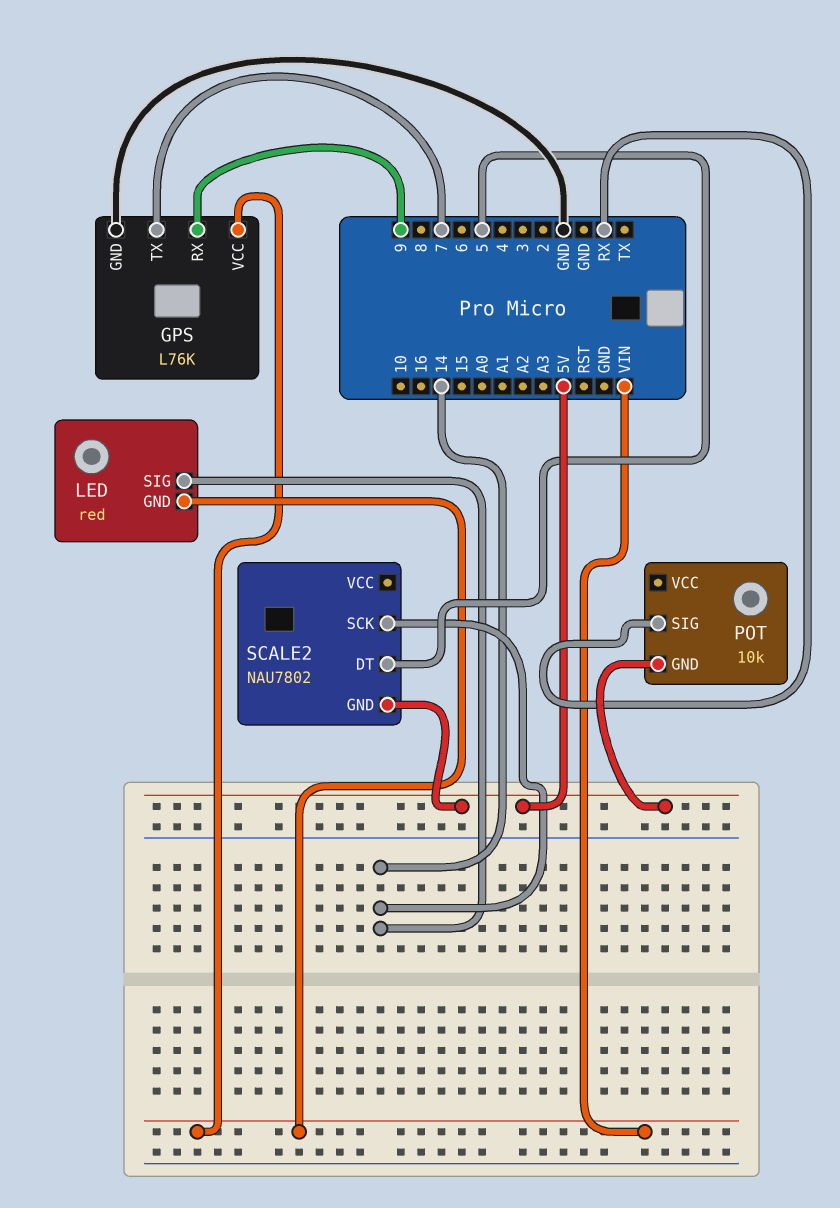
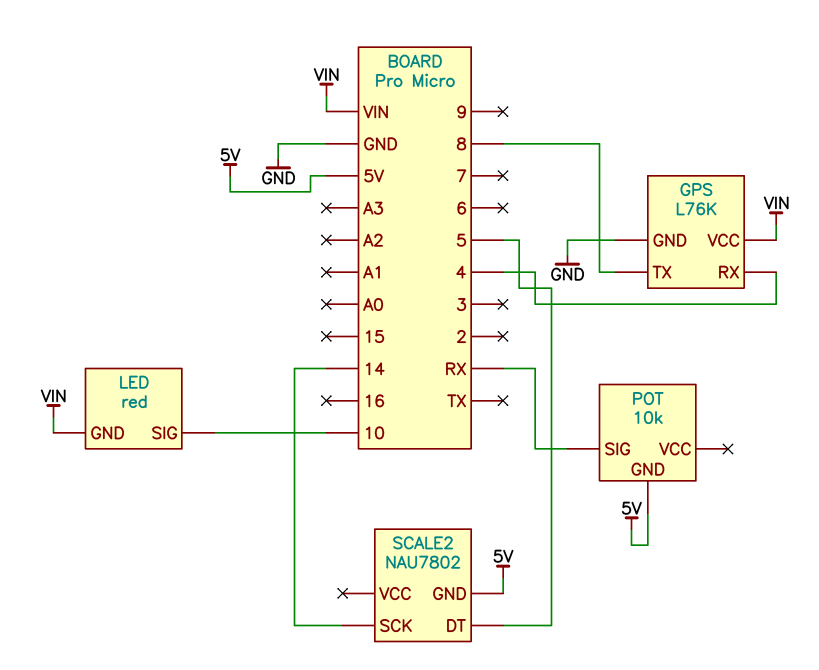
GPS pin RX: 9 -> 4
GPS pin TX: 7 -> 8
LED pin SIG: 14 -> 10

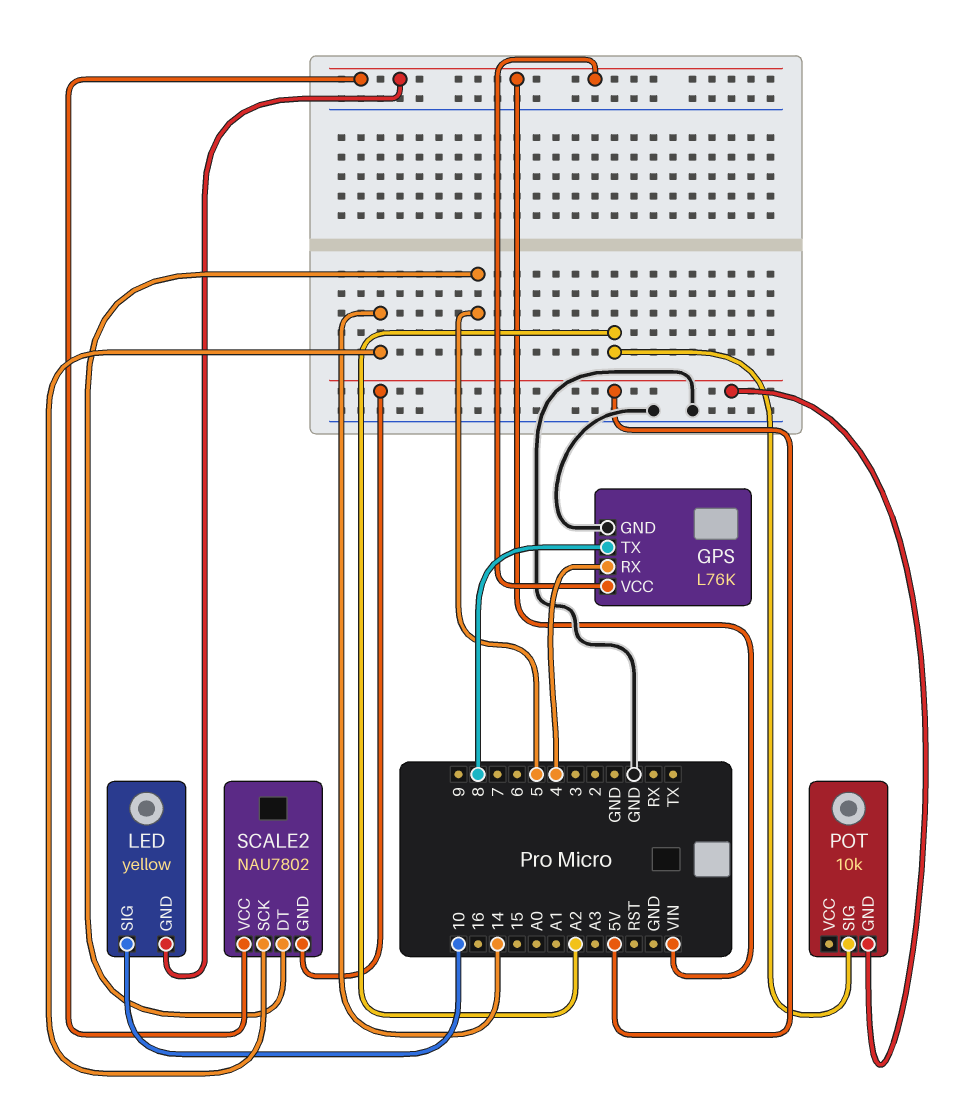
LED: red -> yellow
POT pin SIG: RX -> A2
SCALE2 pin VCC: none -> VIN

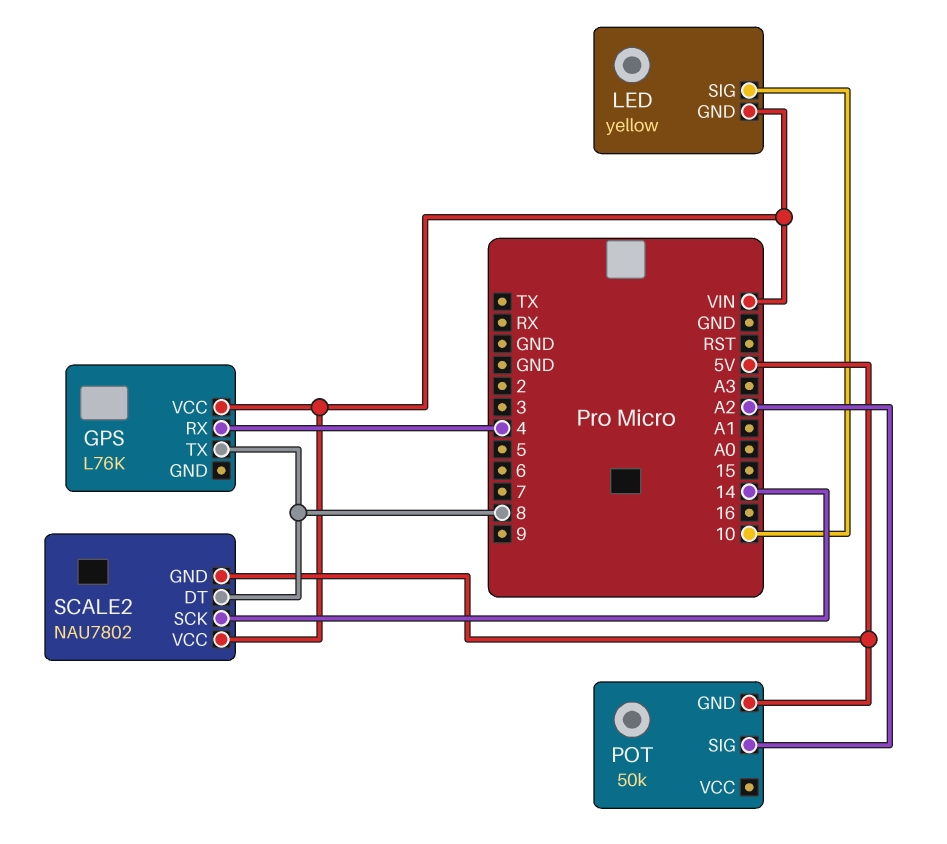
GPS pin GND: GND -> none
POT: 10k -> 50k
SCALE2 pin DT: 5 -> 8

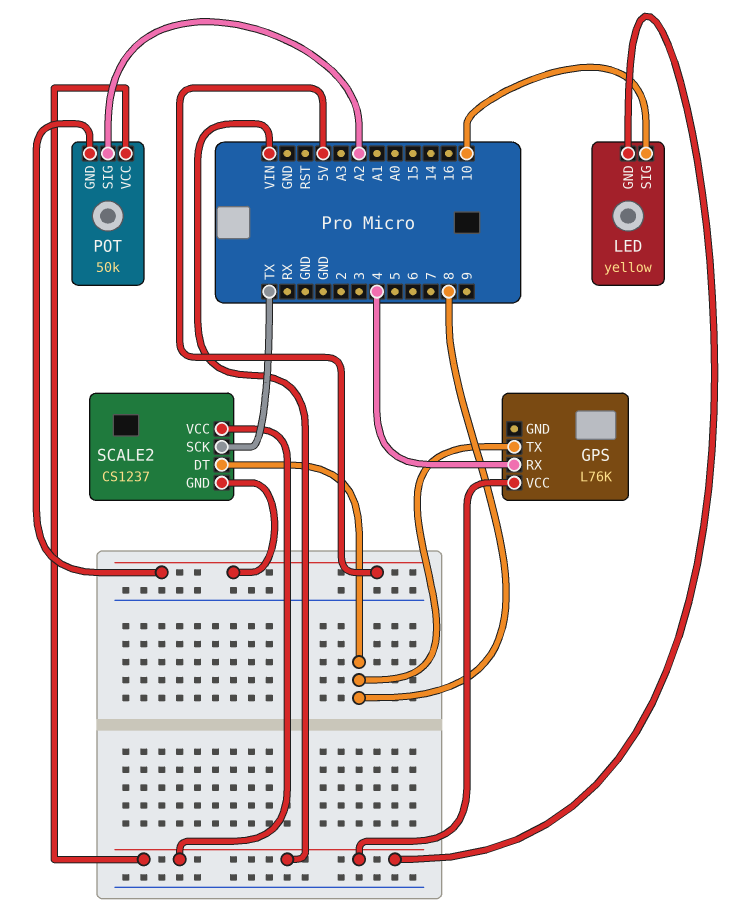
POT pin VCC: none -> VIN
SCALE2: NAU7802 -> CS1237
SCALE2 pin SCK: 14 -> TX

